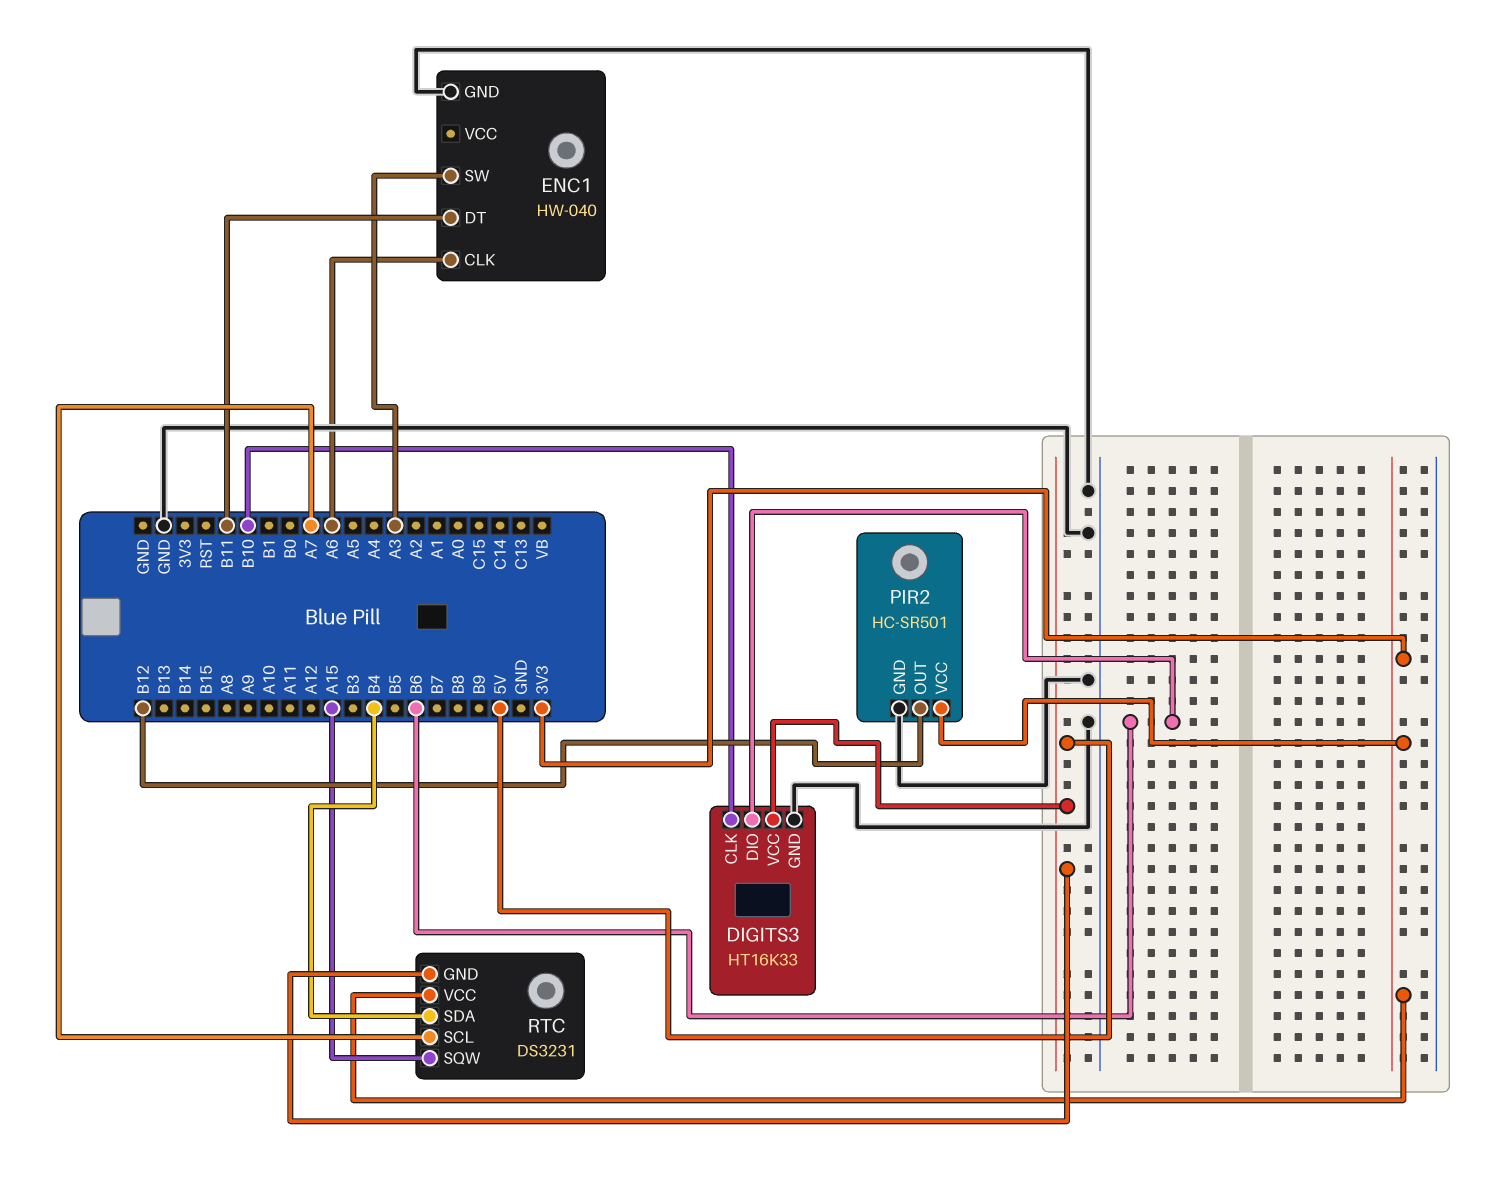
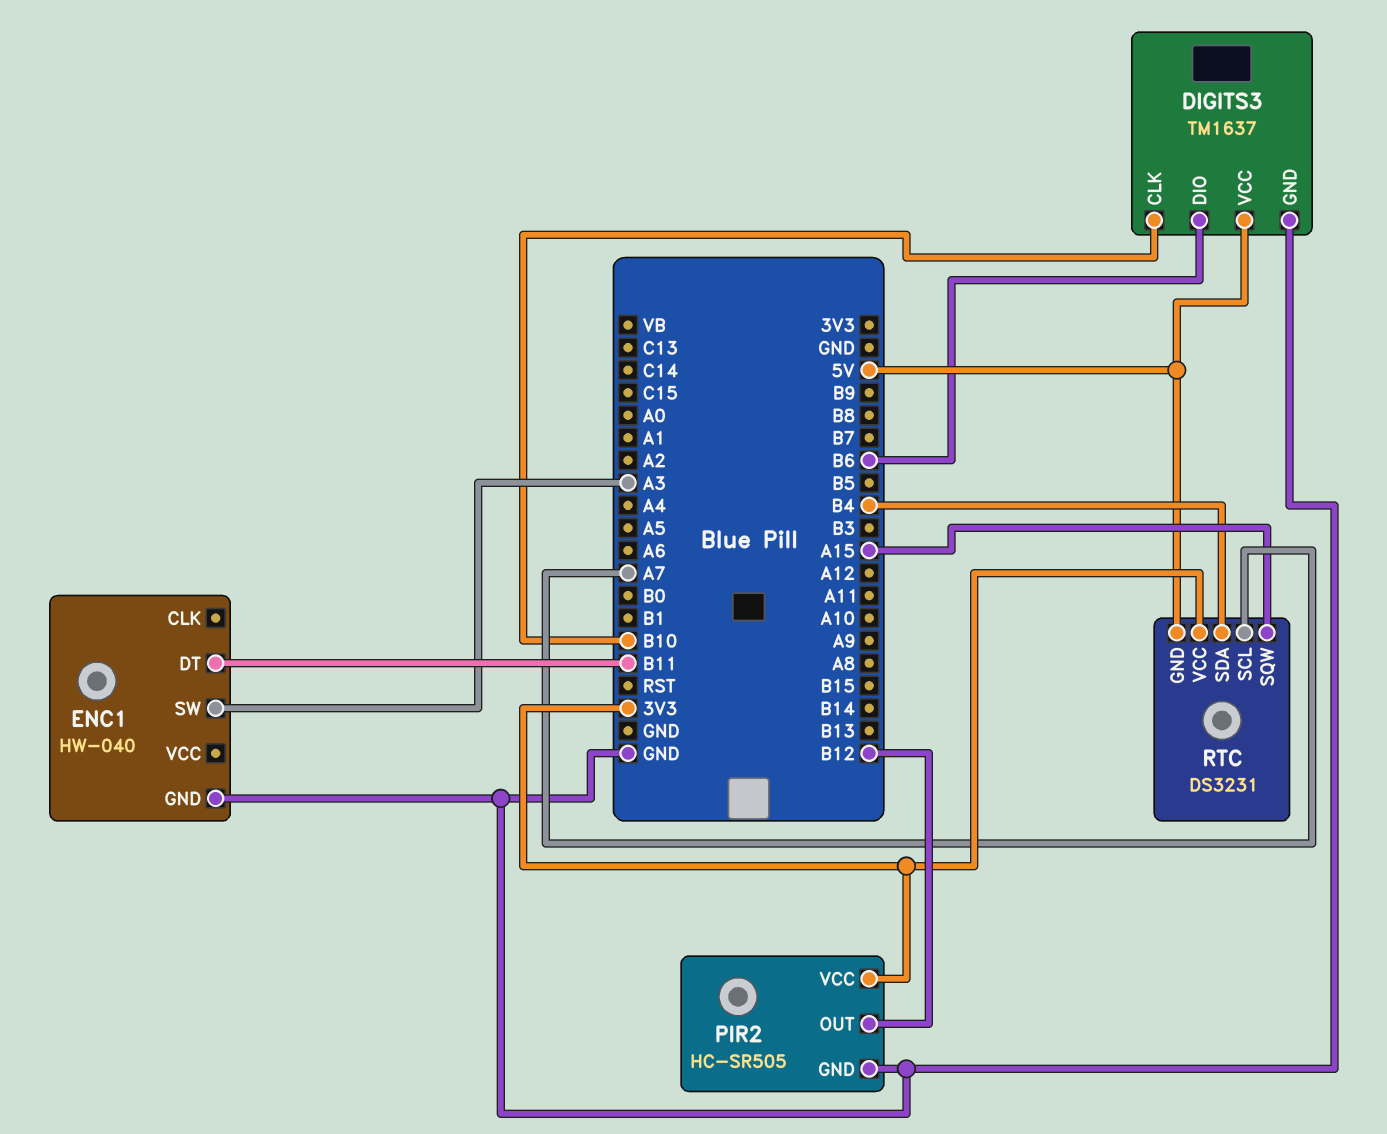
DIGITS3: HT16K33 -> TM1637
ENC1 pin CLK: A6 -> none
PIR2: HC-SR501 -> HC-SR505

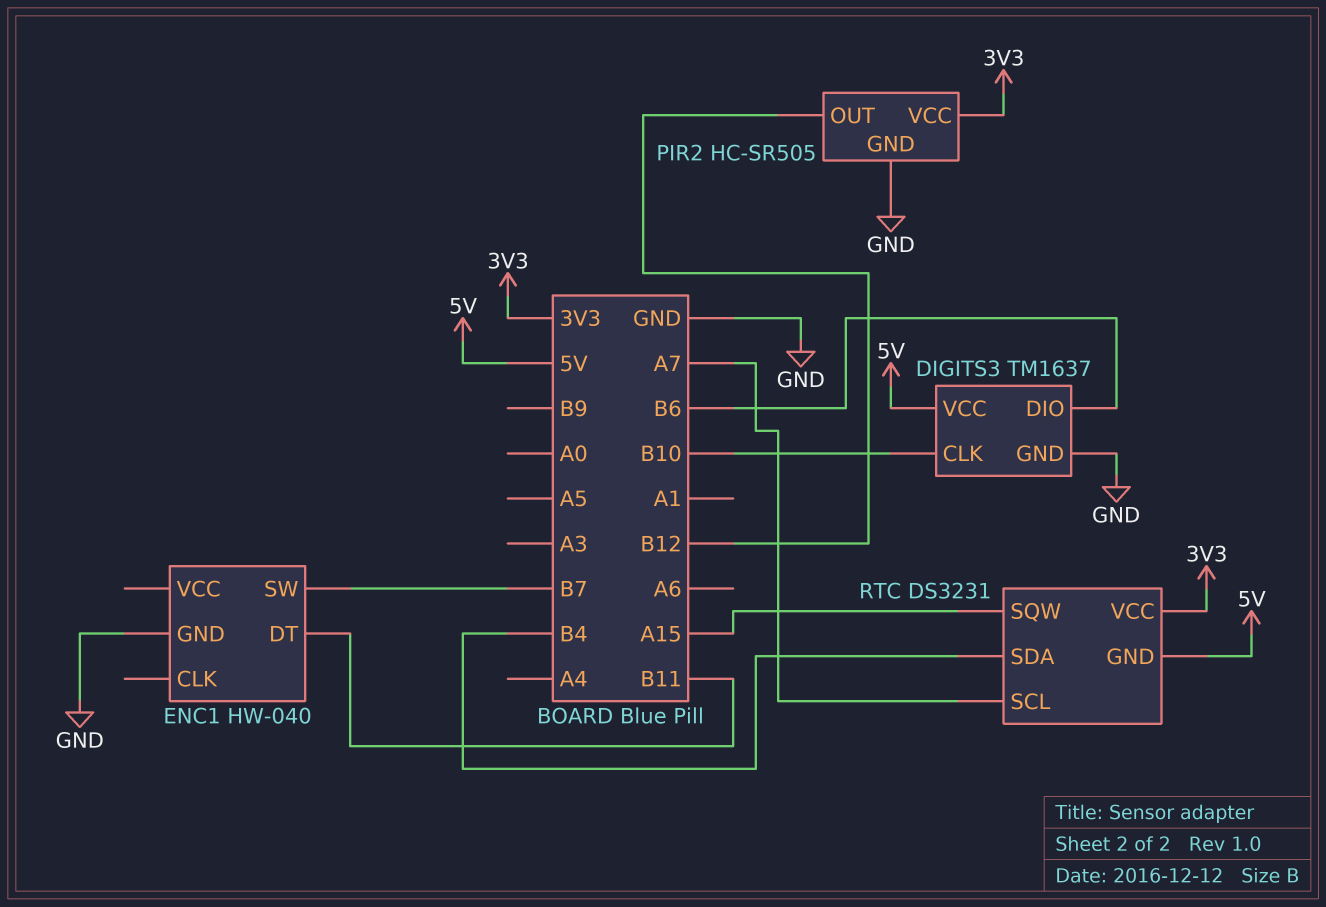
ENC1 pin SW: A3 -> B7

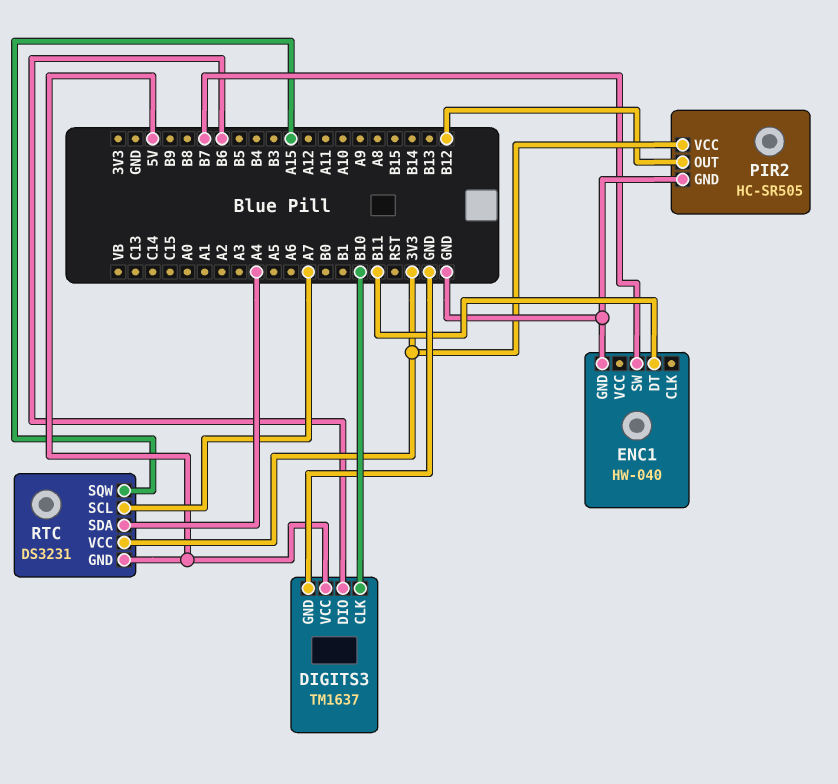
RTC pin SDA: B4 -> A4

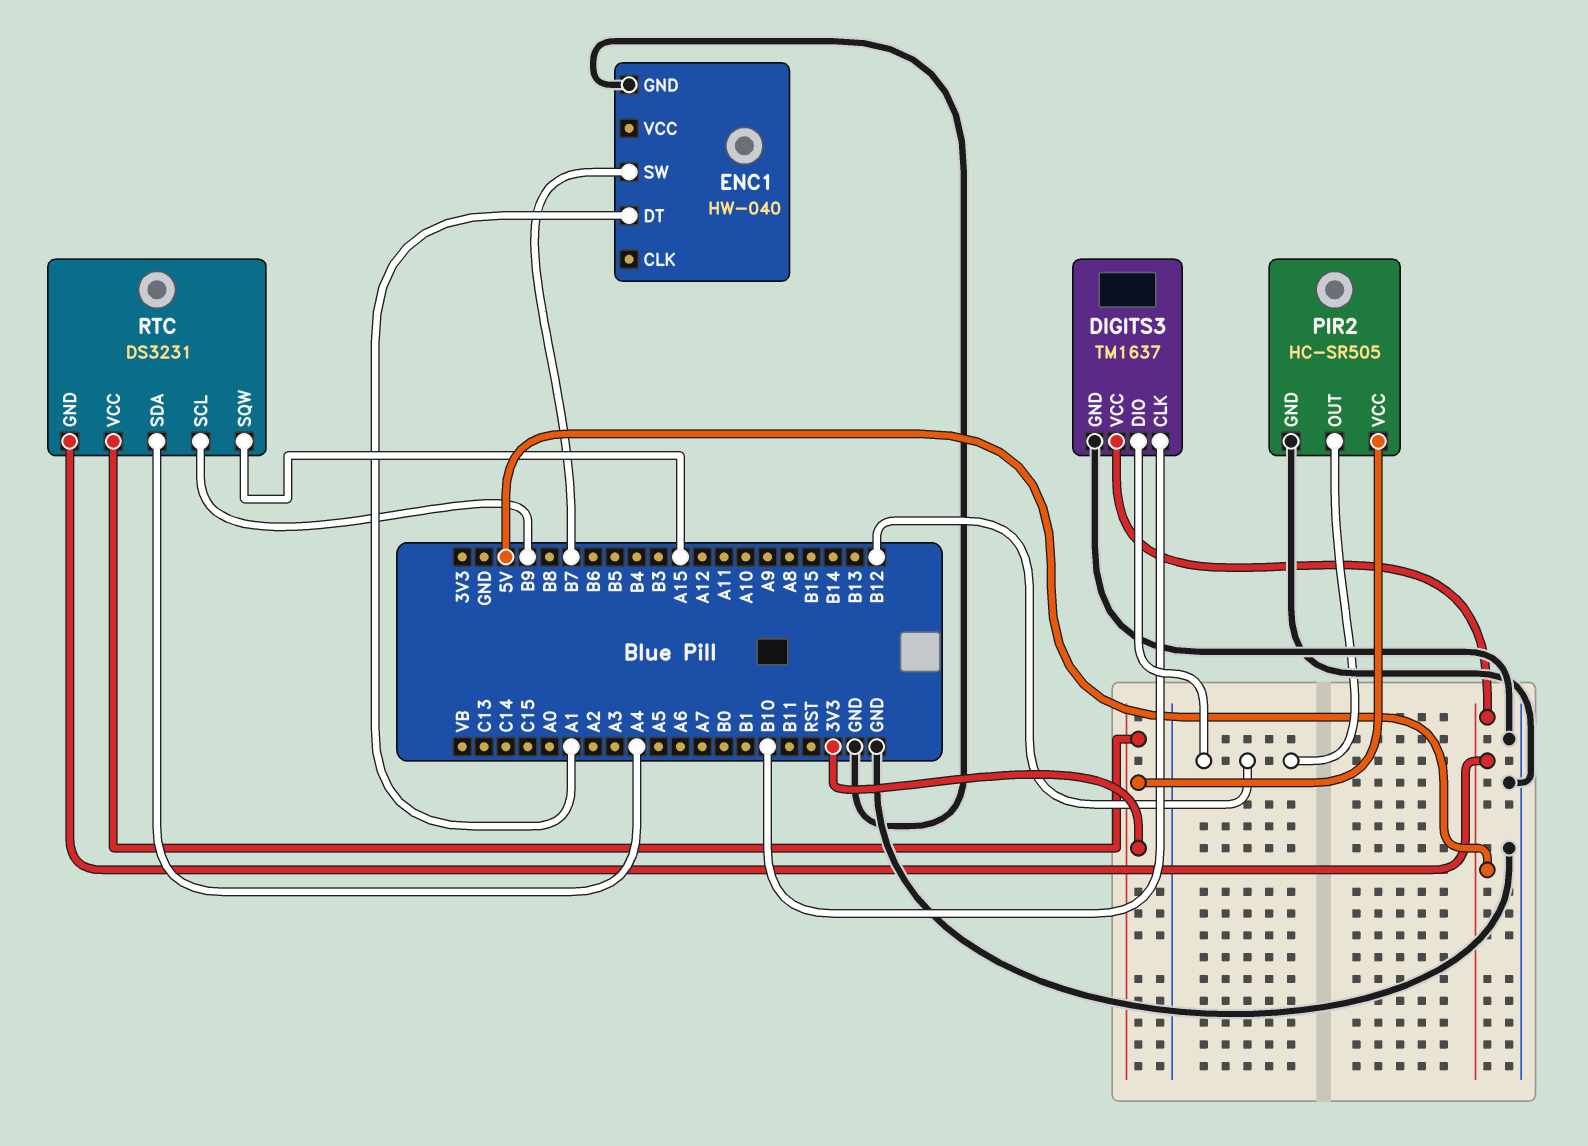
DIGITS3 pin DIO: B6 -> B12
ENC1 pin DT: B11 -> A1
RTC pin SCL: A7 -> B9

